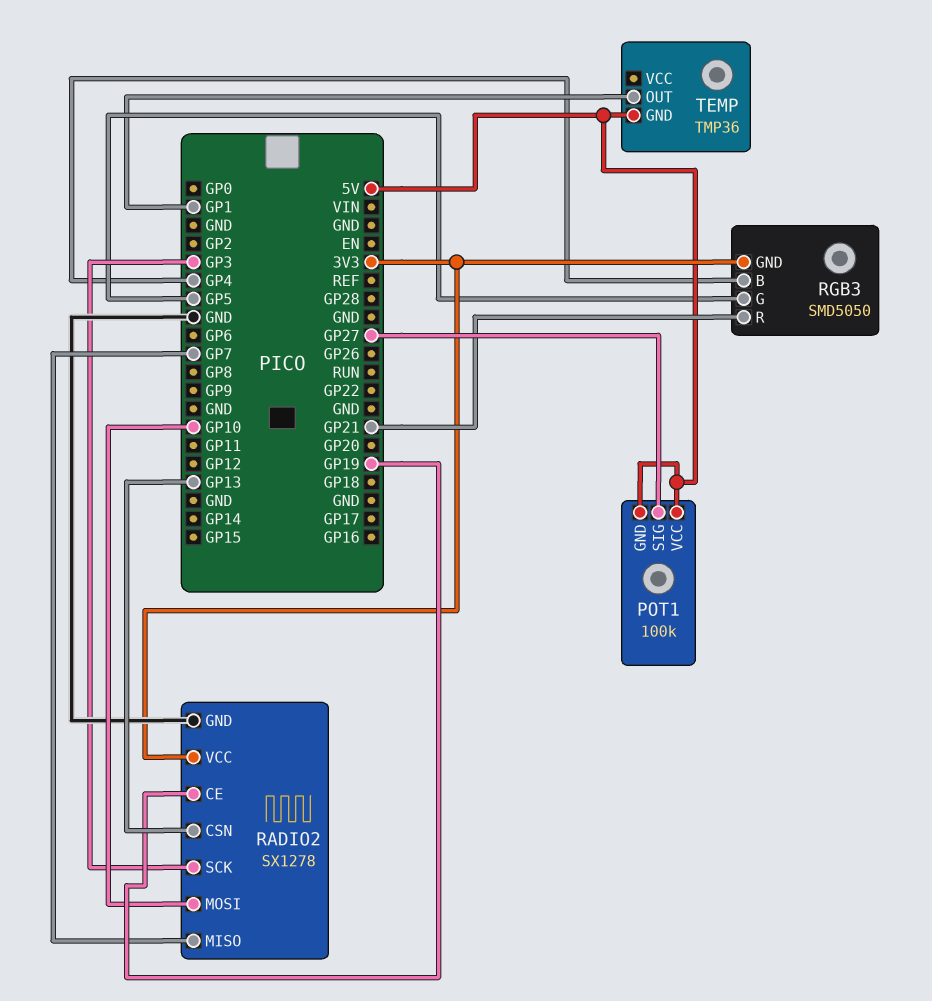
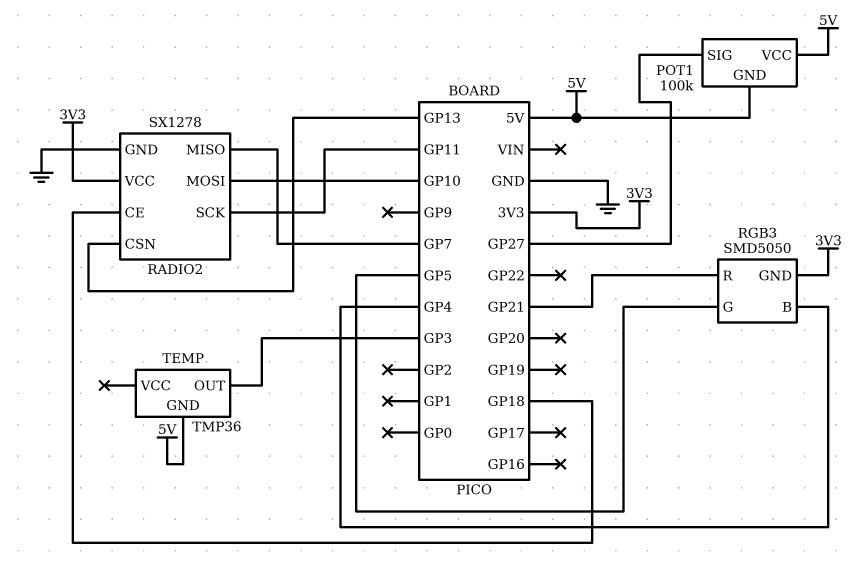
RADIO2 pin CE: GP19 -> GP18
RADIO2 pin SCK: GP3 -> GP11
TEMP pin OUT: GP1 -> GP3

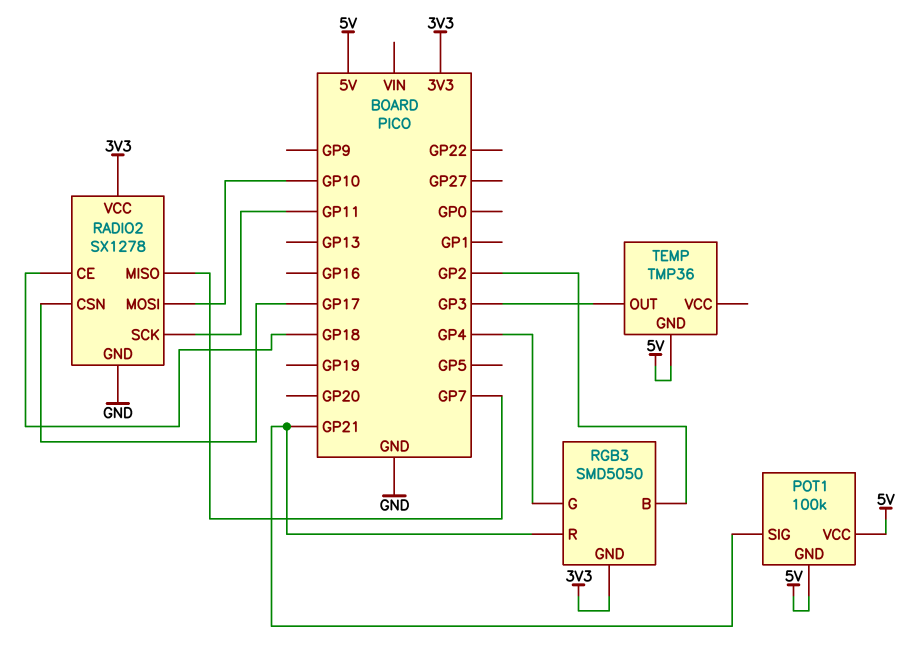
POT1 pin SIG: GP27 -> GP21
RADIO2 pin CSN: GP13 -> GP17
RGB3 pin B: GP4 -> GP2
RGB3 pin G: GP5 -> GP4

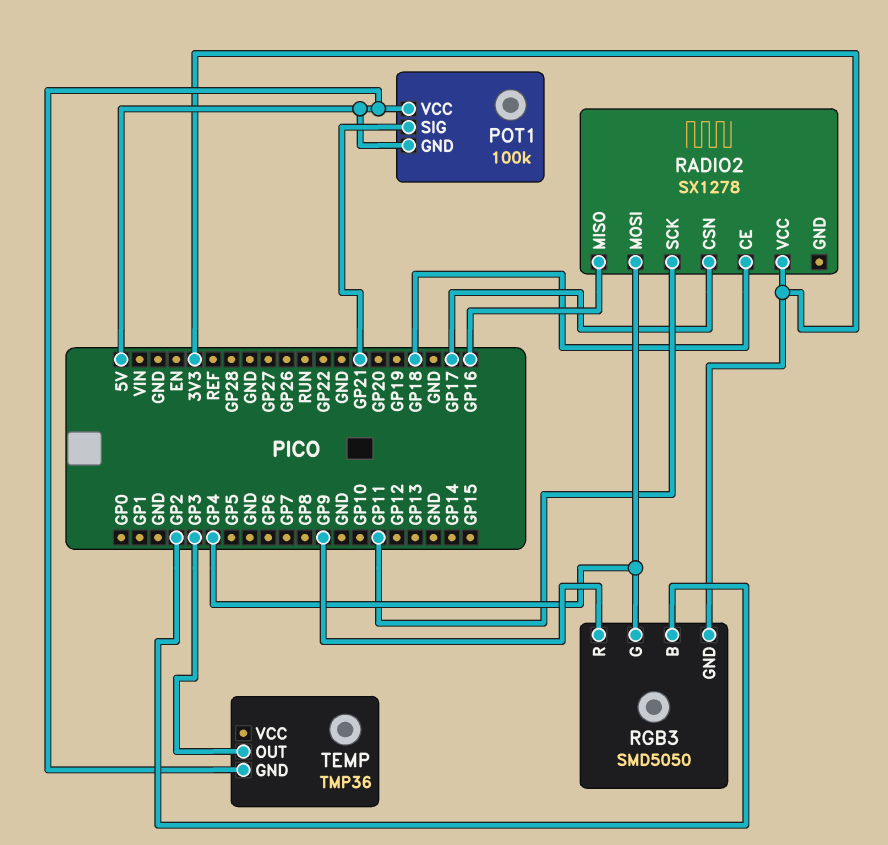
RADIO2 pin GND: GND -> none
RADIO2 pin MISO: GP7 -> GP16
RADIO2 pin MOSI: GP10 -> GP4
RGB3 pin R: GP21 -> GP9

